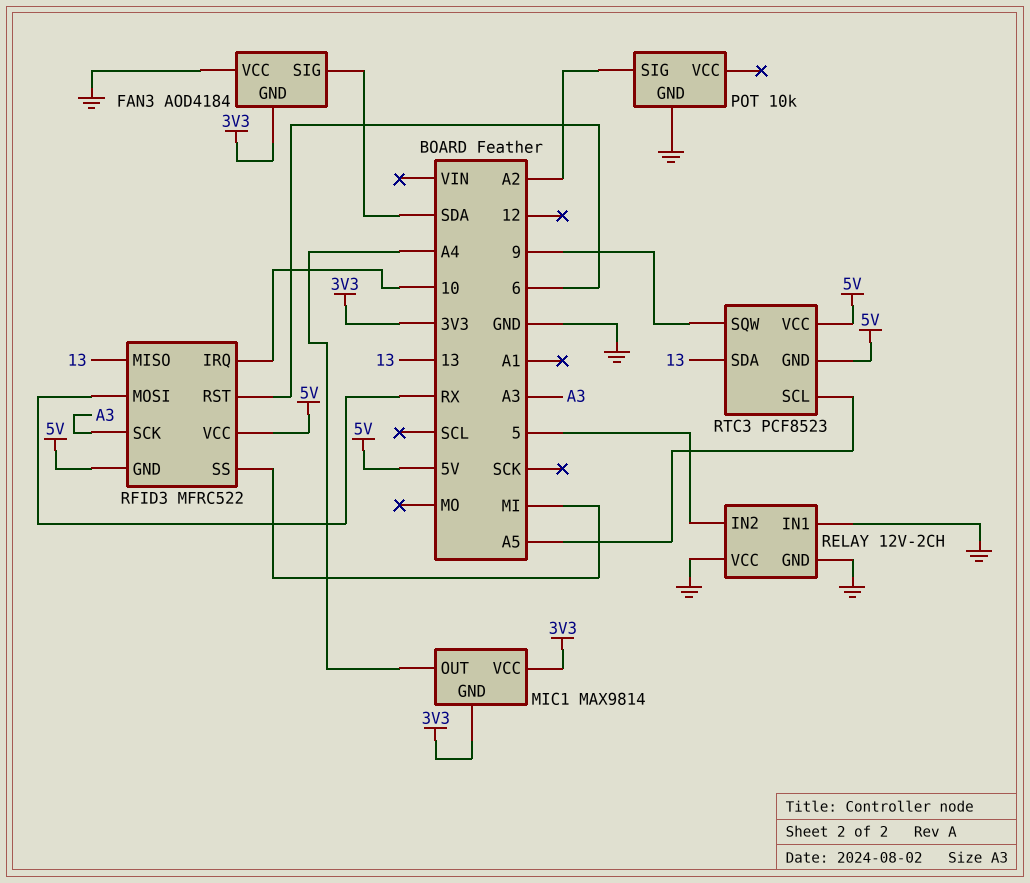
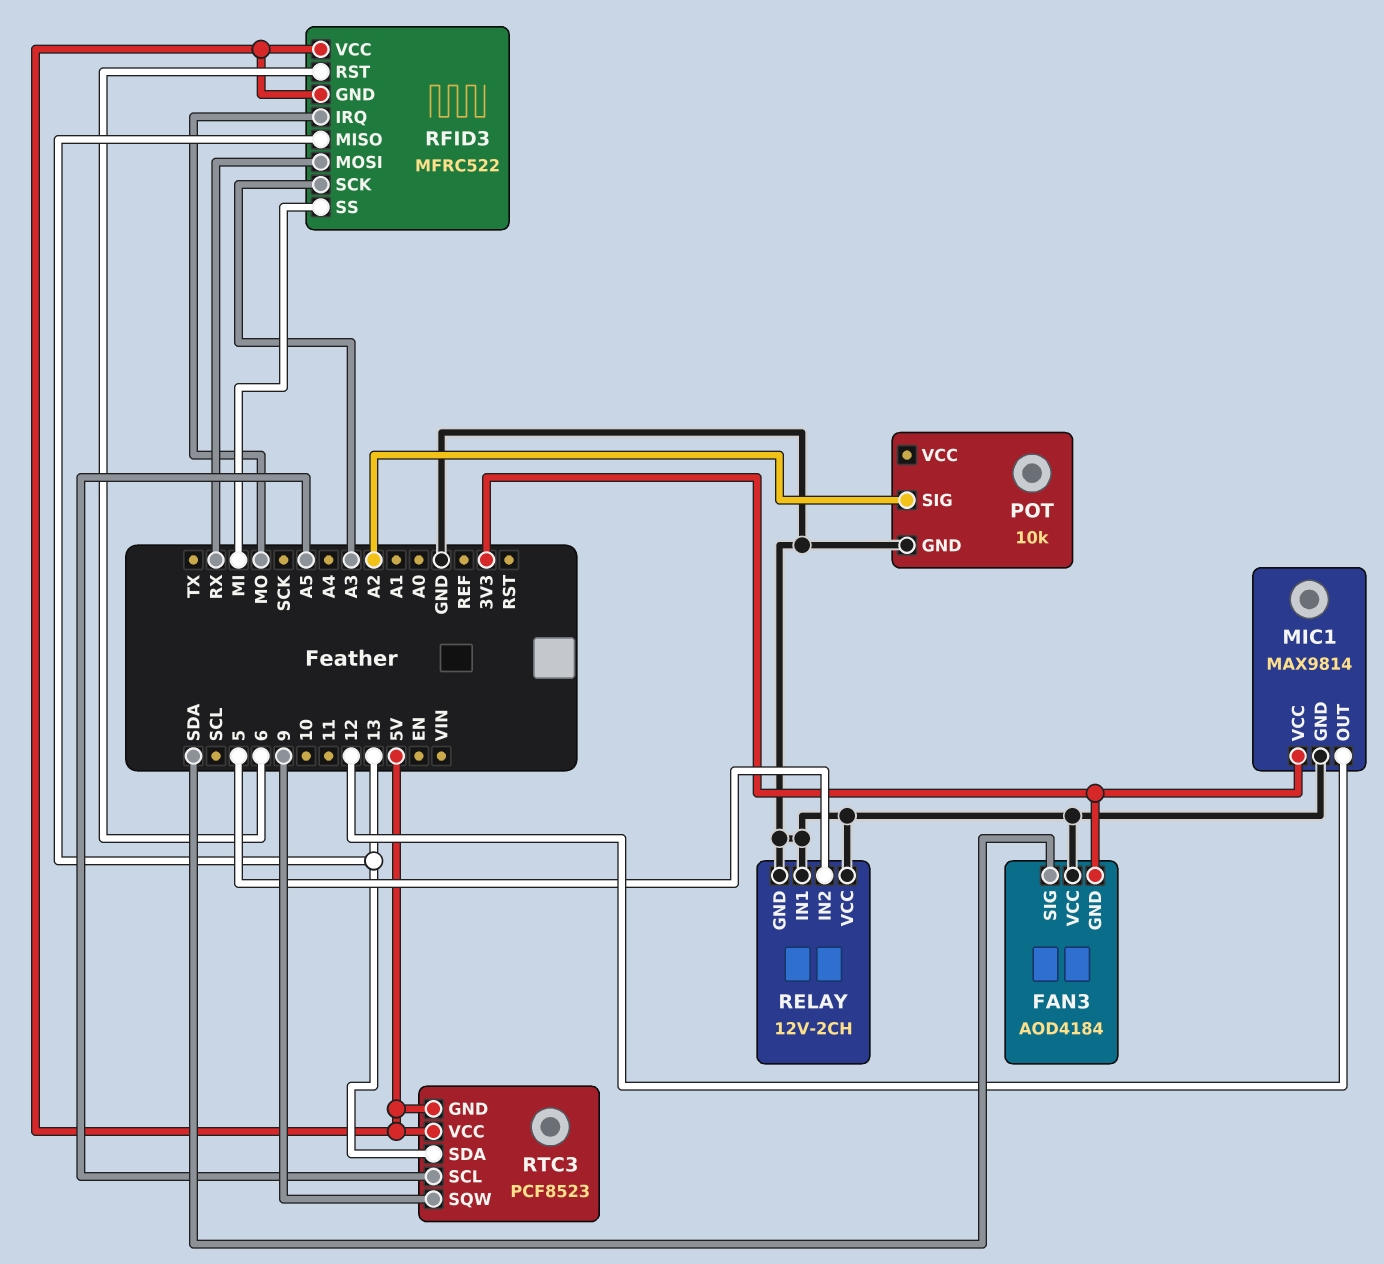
MIC1 pin GND: 3V3 -> GND
MIC1 pin OUT: A4 -> 12
RFID3 pin IRQ: 10 -> MO

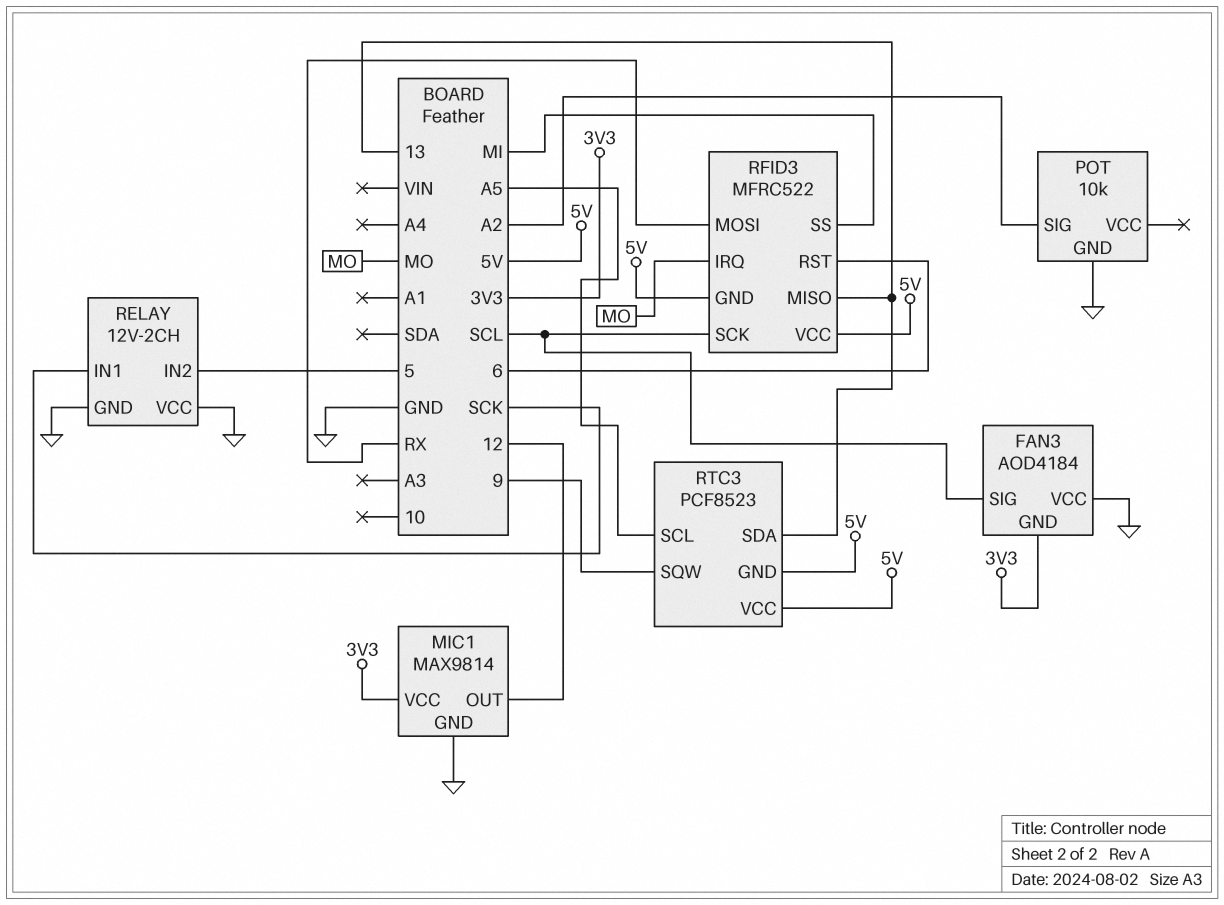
FAN3 pin SIG: SDA -> SCL
RELAY pin IN1: GND -> SCK
RFID3 pin SCK: A3 -> SCL

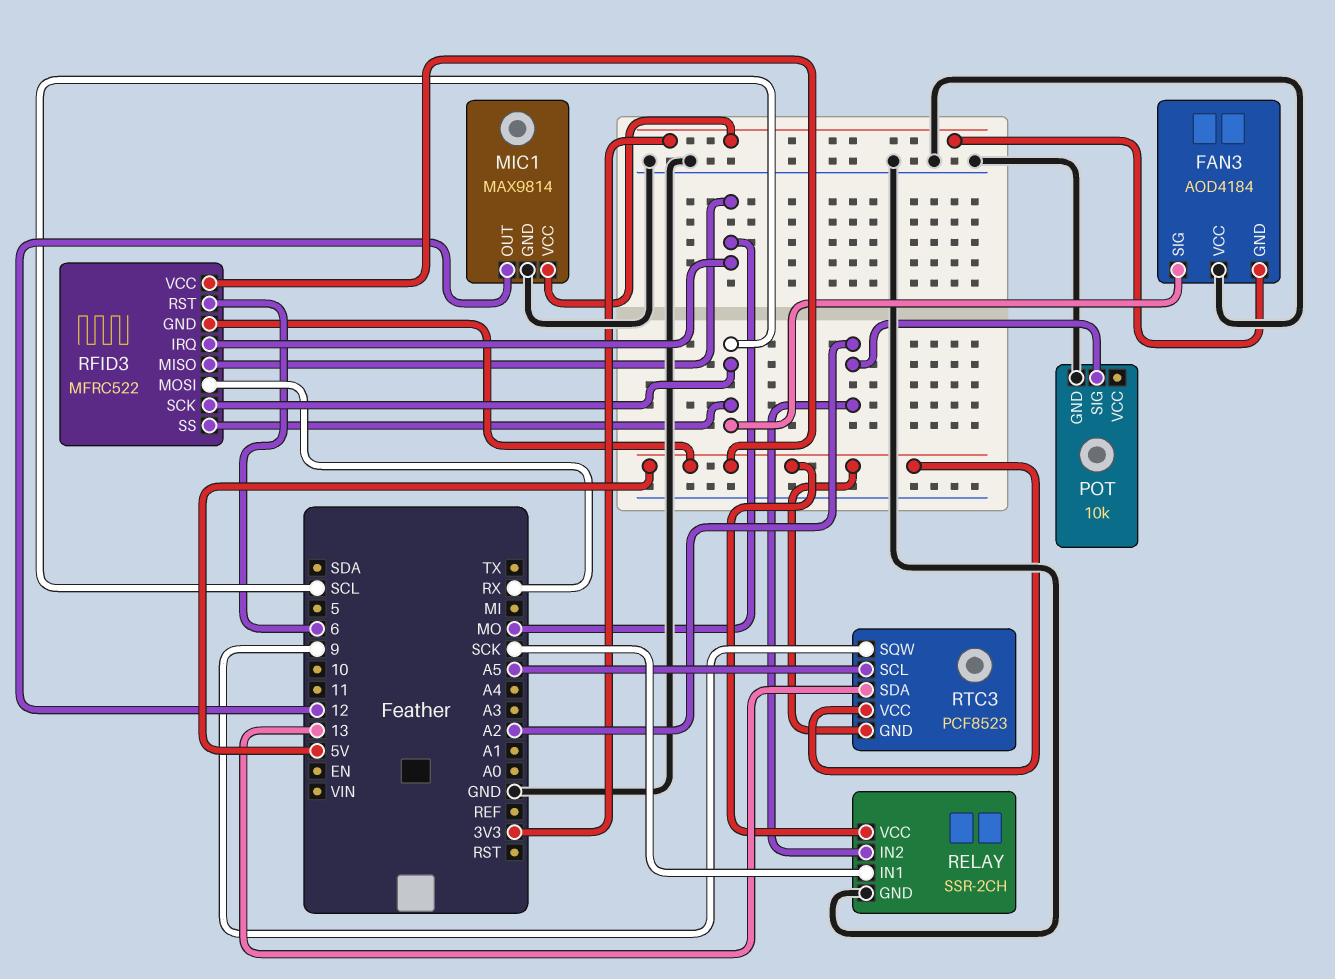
RELAY: 12V-2CH -> SSR-2CH
RELAY pin IN2: 5 -> A2
RELAY pin VCC: GND -> 5V
RFID3 pin MISO: 13 -> MO
RFID3 pin SS: MI -> SCL

